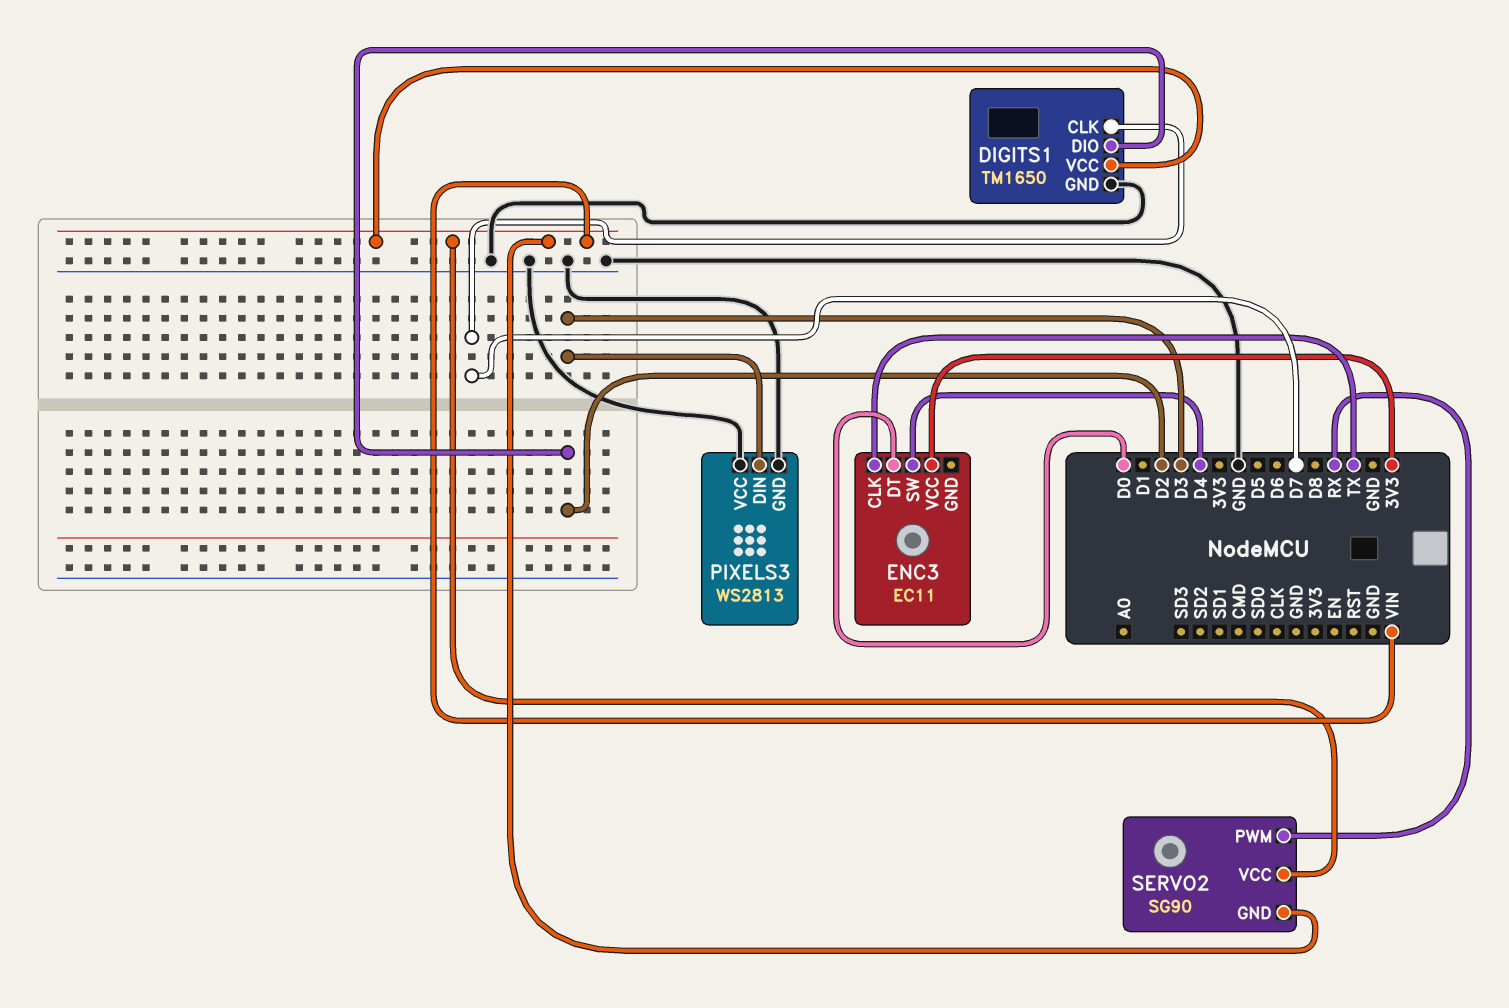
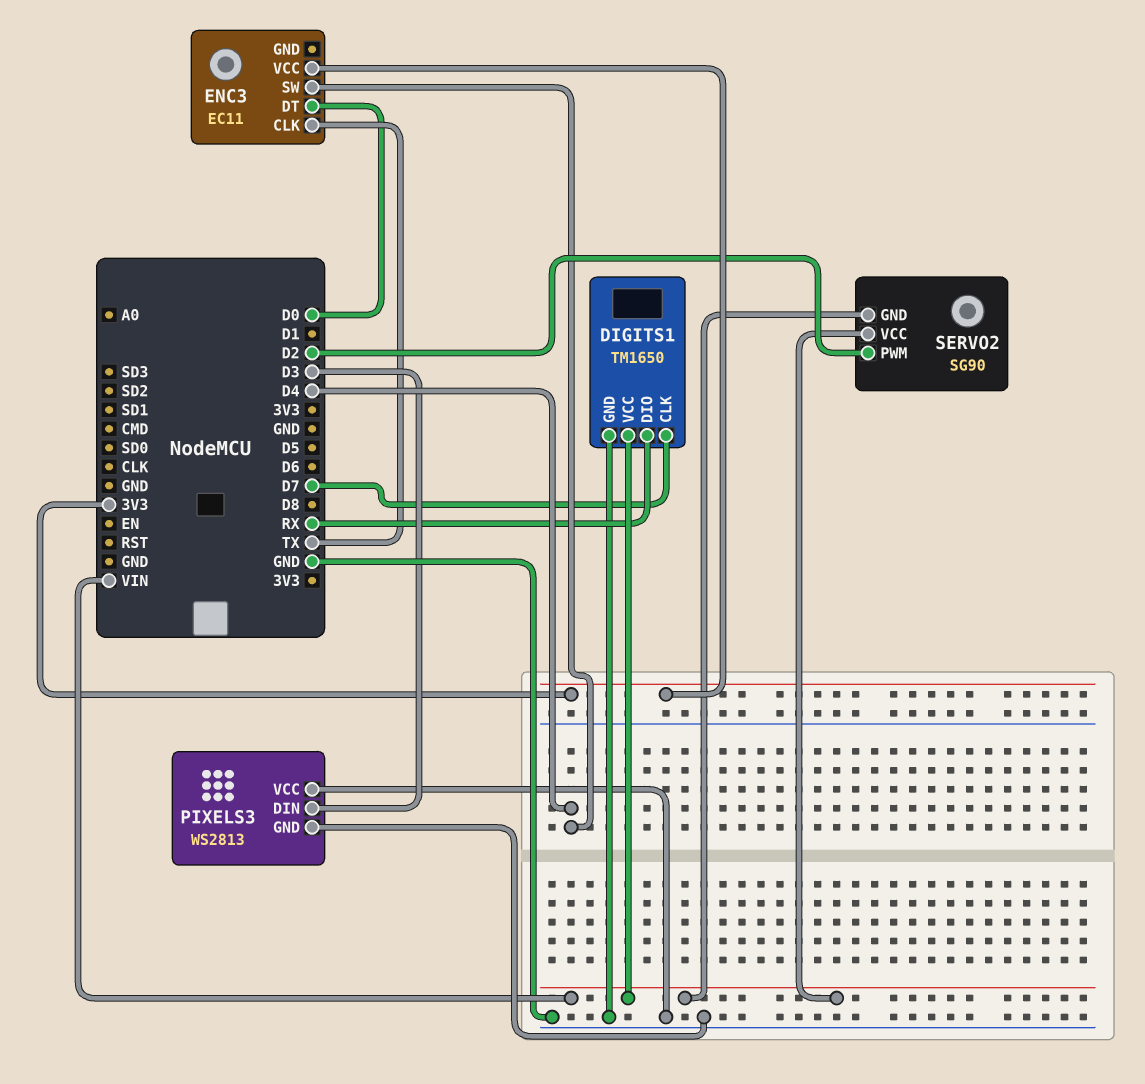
DIGITS1 pin DIO: D2 -> RX
SERVO2 pin PWM: RX -> D2

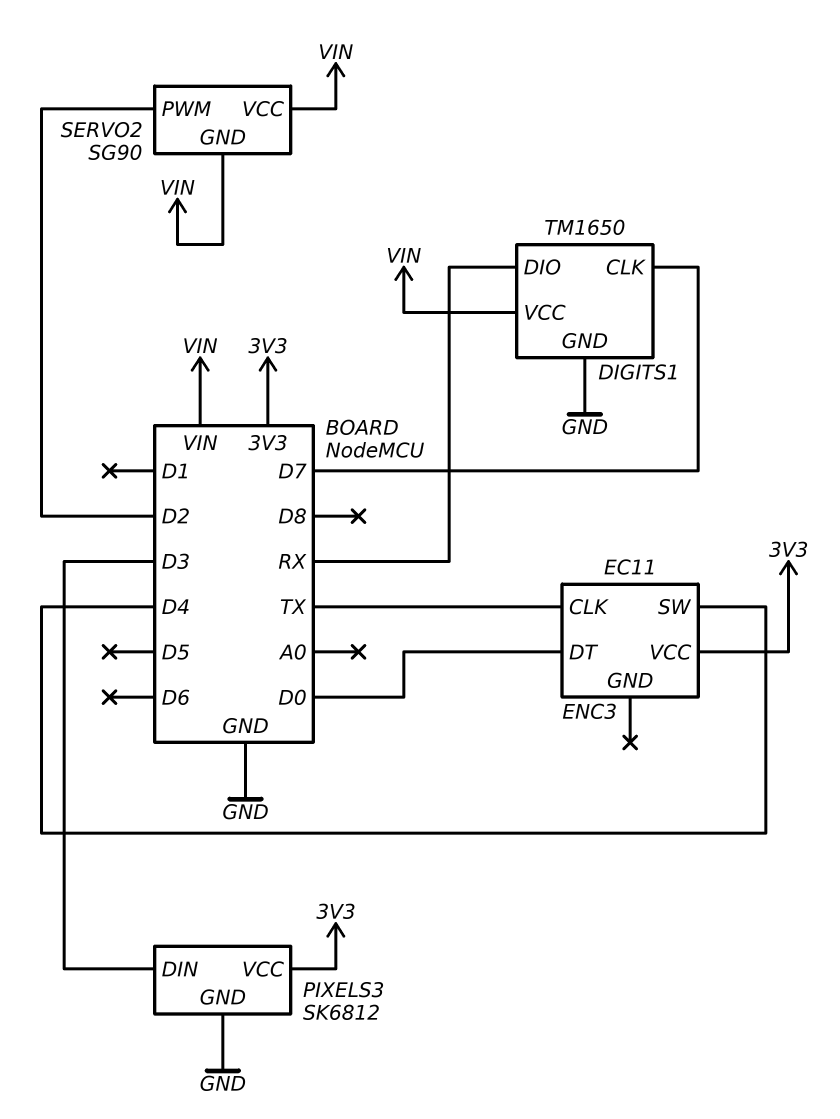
PIXELS3: WS2813 -> SK6812
PIXELS3 pin VCC: GND -> 3V3

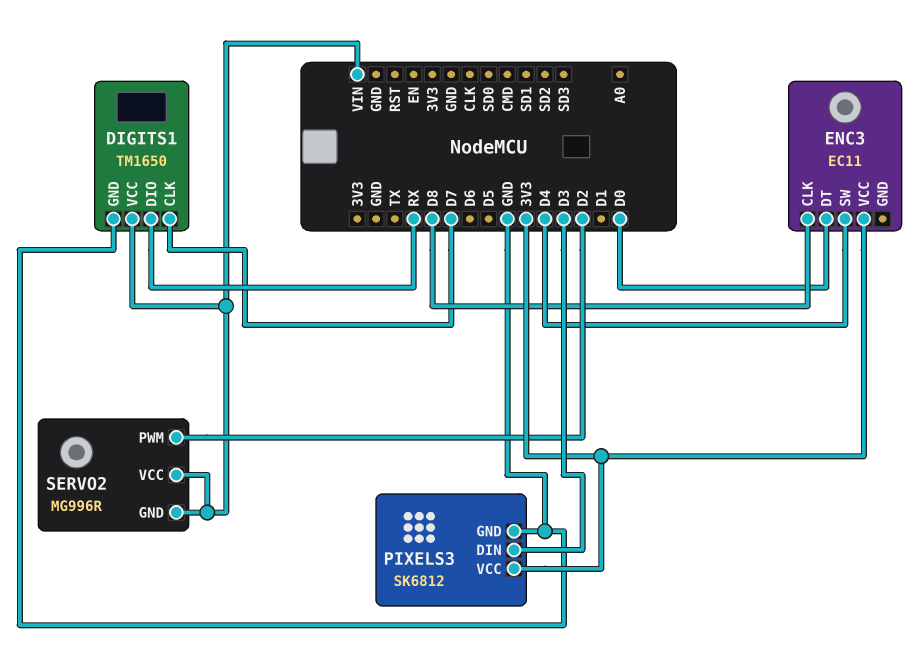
ENC3 pin CLK: TX -> D8
SERVO2: SG90 -> MG996R

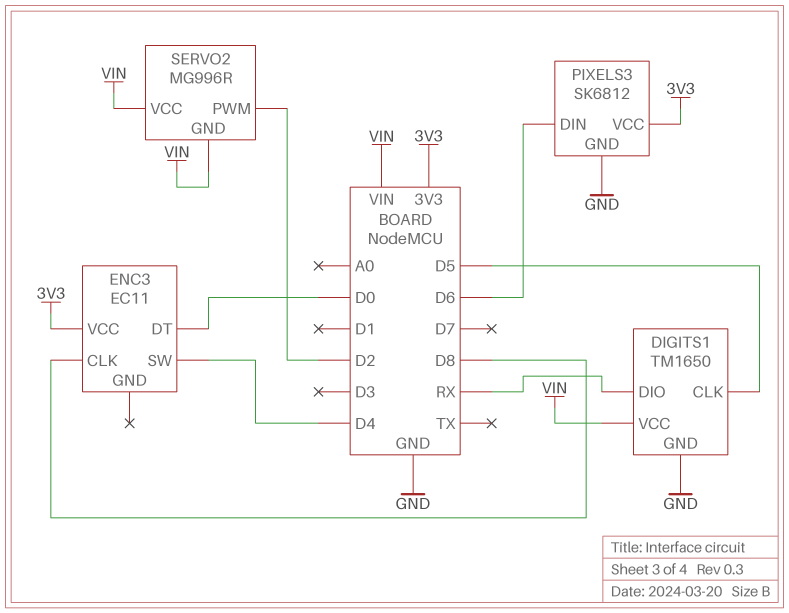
DIGITS1 pin CLK: D7 -> D5
PIXELS3 pin DIN: D3 -> D6

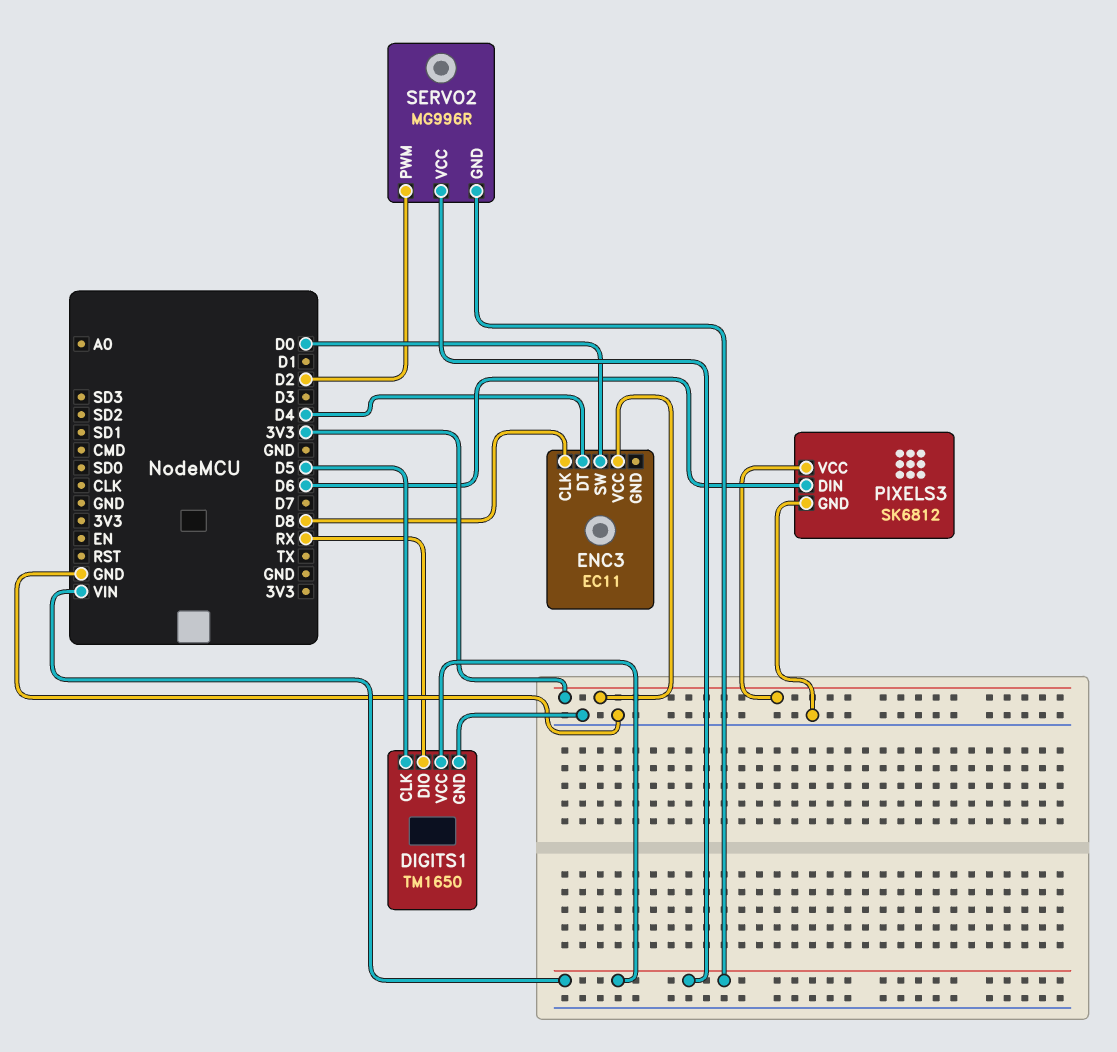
ENC3 pin DT: D0 -> D4
ENC3 pin SW: D4 -> D0

